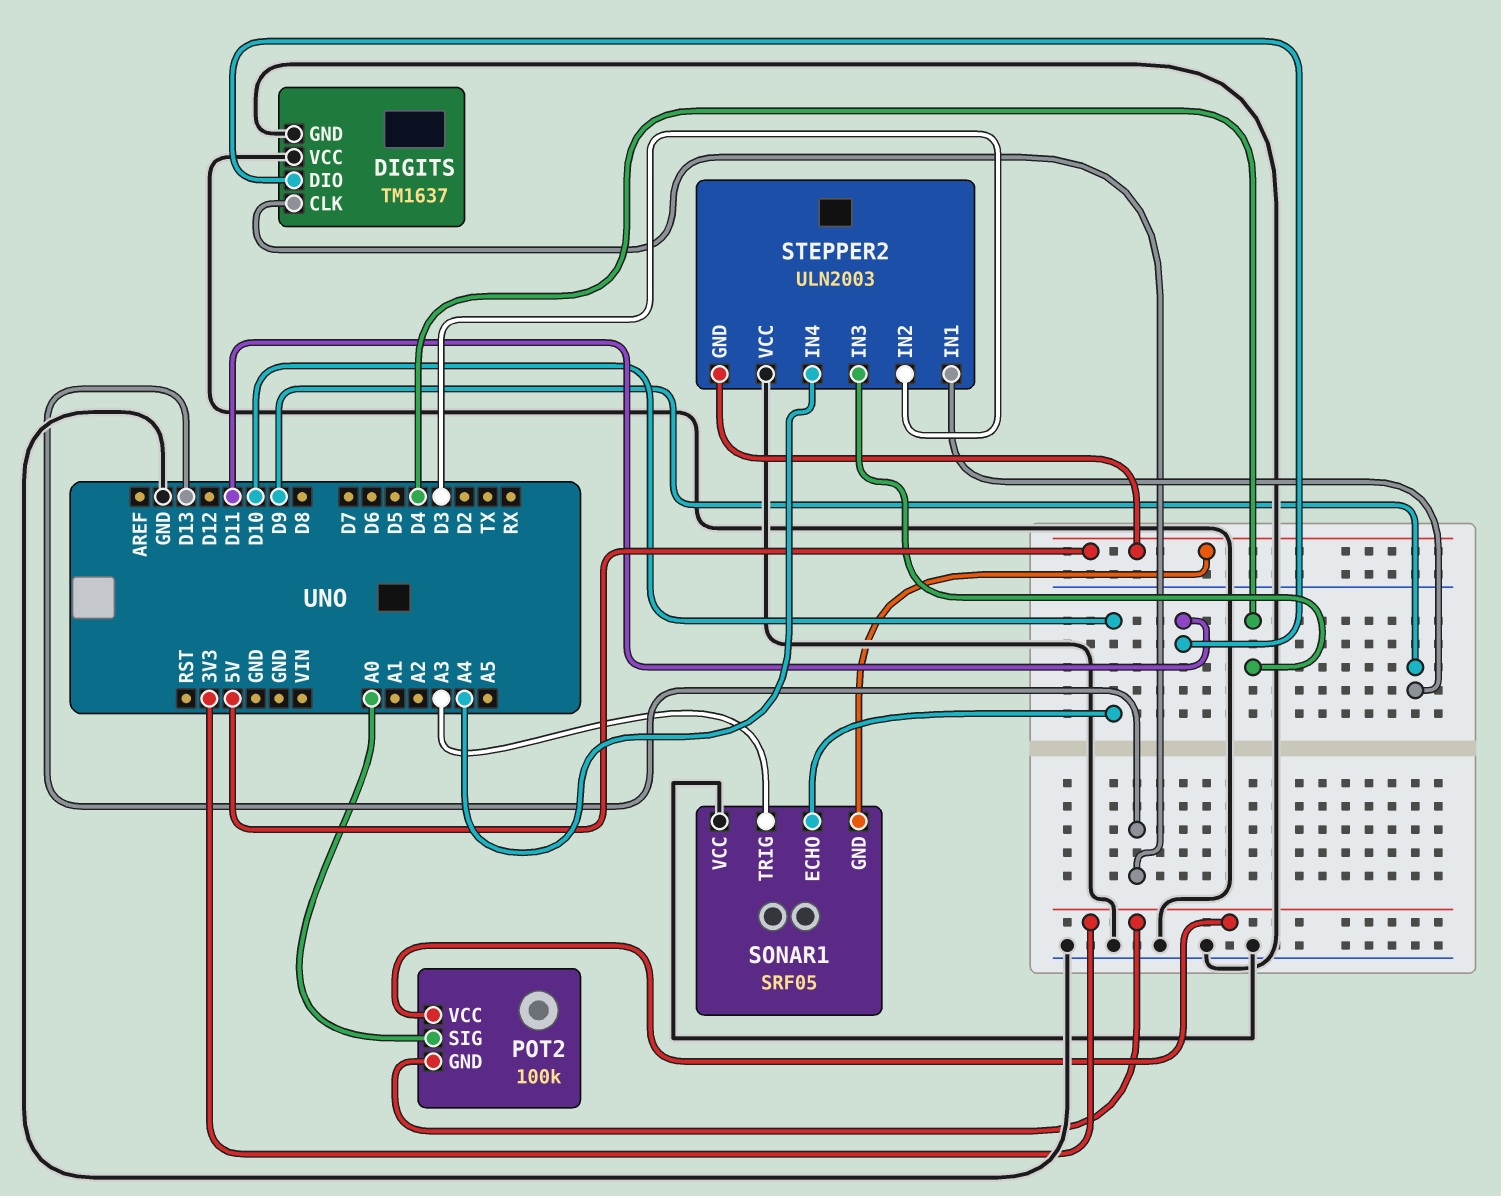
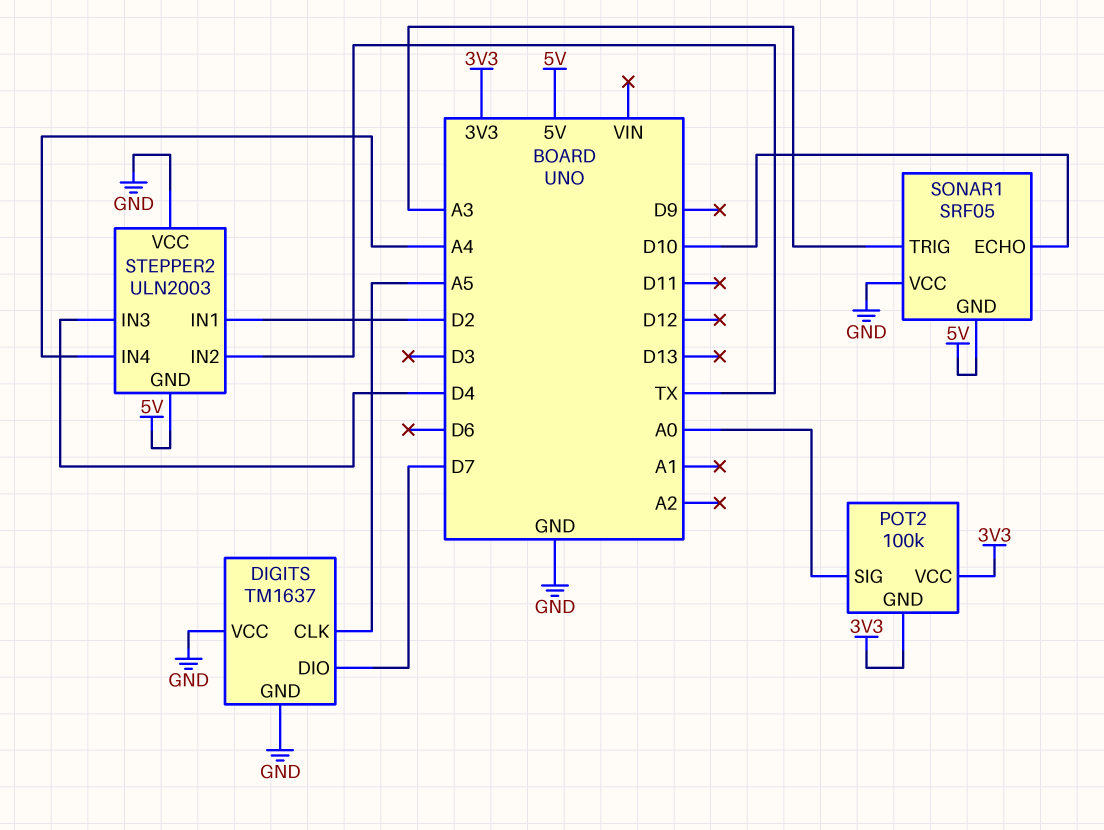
DIGITS pin CLK: D13 -> A5
DIGITS pin DIO: D11 -> D7
STEPPER2 pin IN1: D9 -> D2
STEPPER2 pin IN2: D3 -> TX

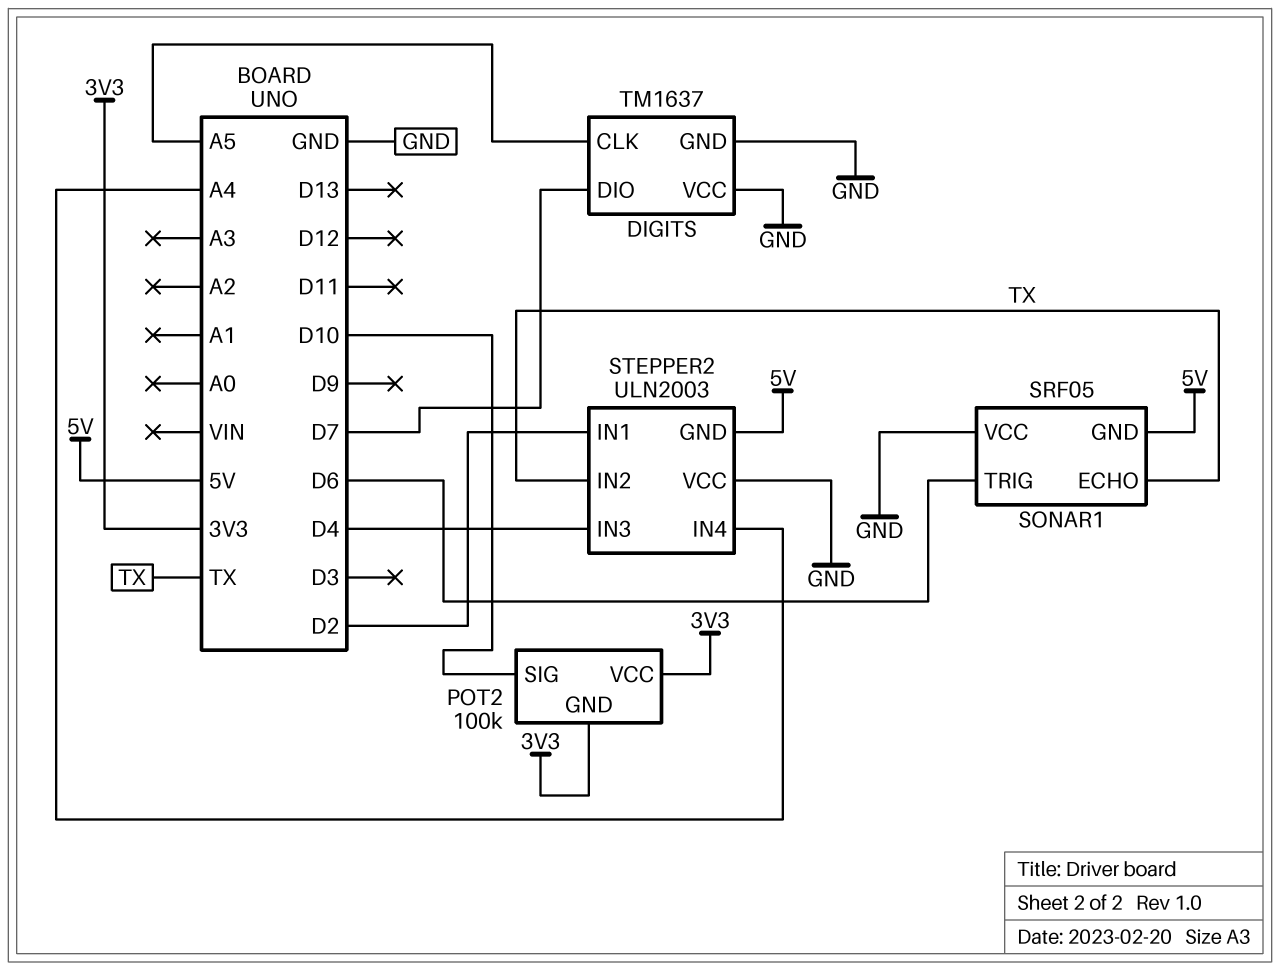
POT2 pin SIG: A0 -> D10
SONAR1 pin ECHO: D10 -> TX
SONAR1 pin TRIG: A3 -> D6

